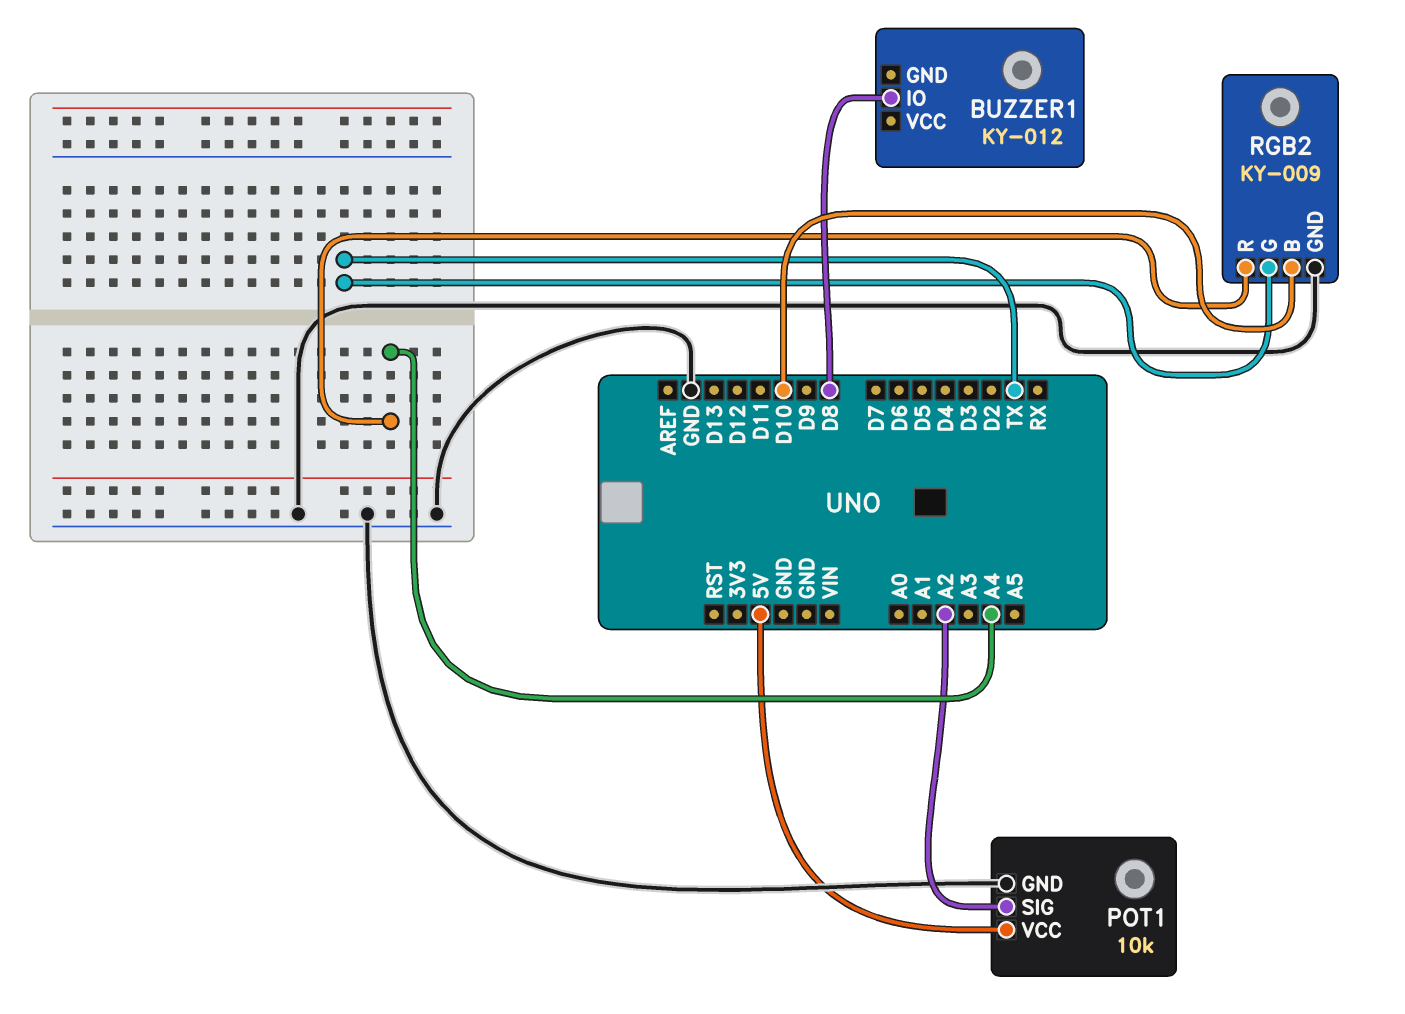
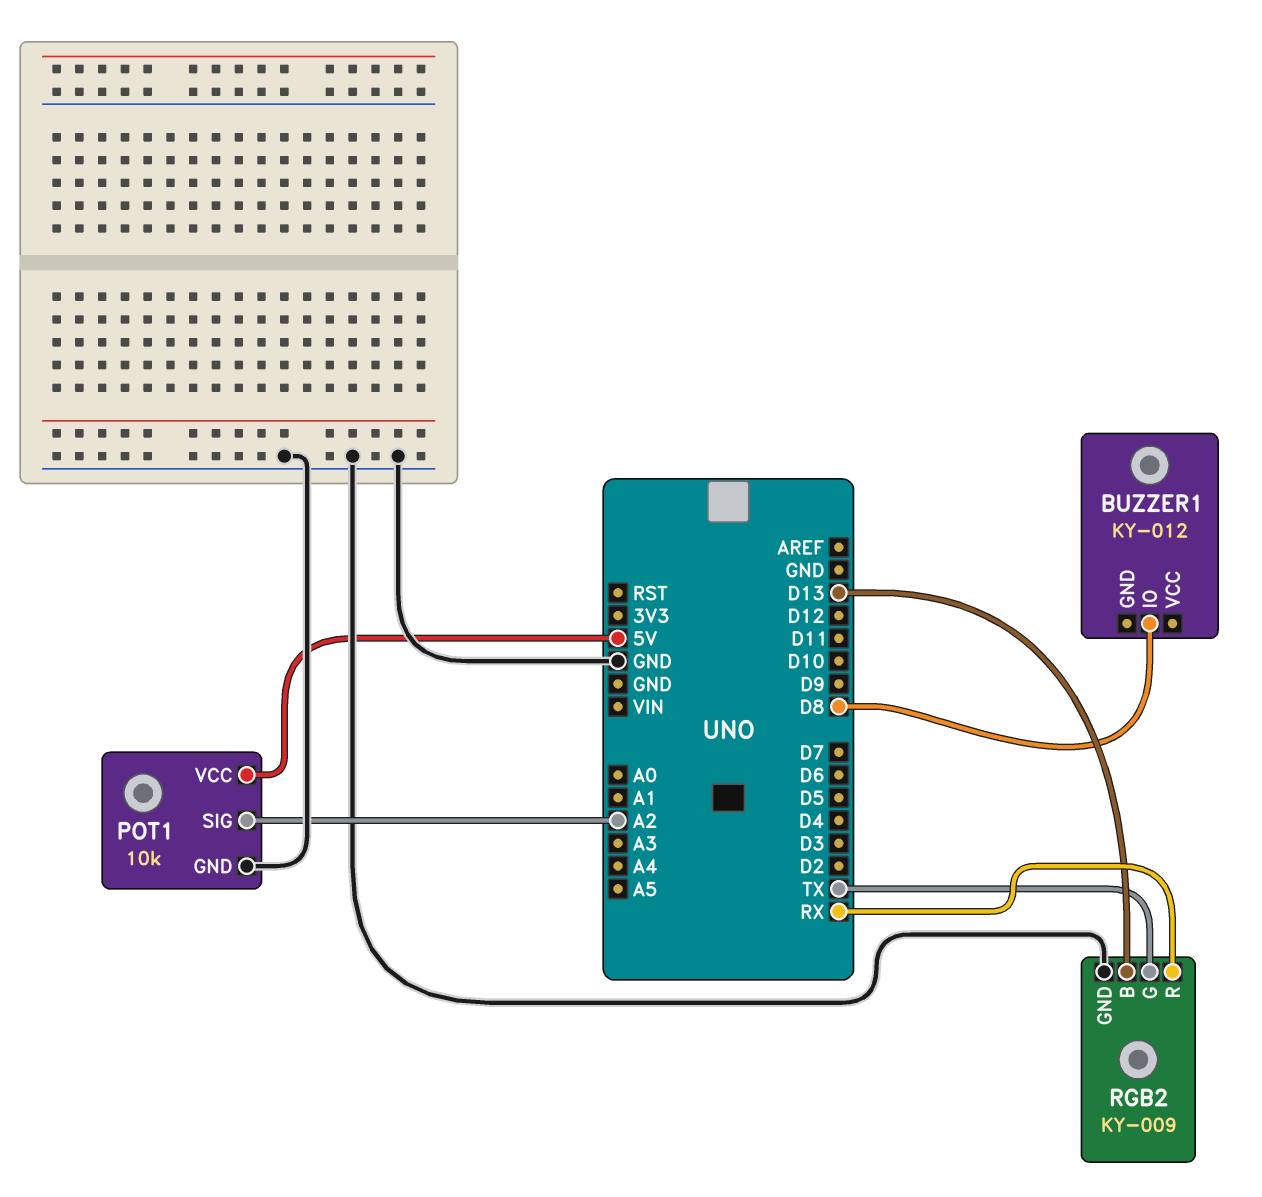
RGB2 pin B: D10 -> D13
RGB2 pin R: A4 -> RX

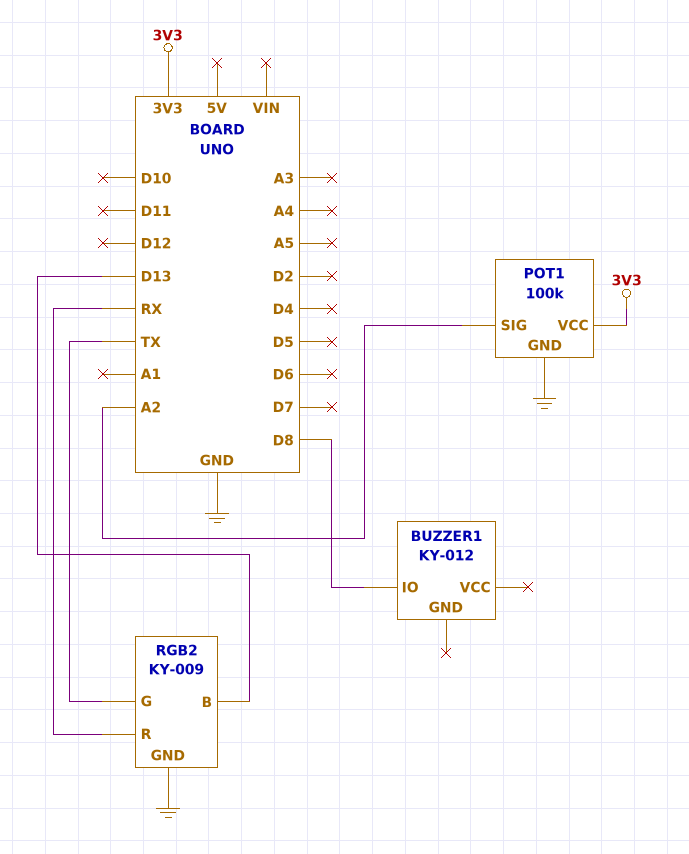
POT1: 10k -> 100k
POT1 pin VCC: 5V -> 3V3

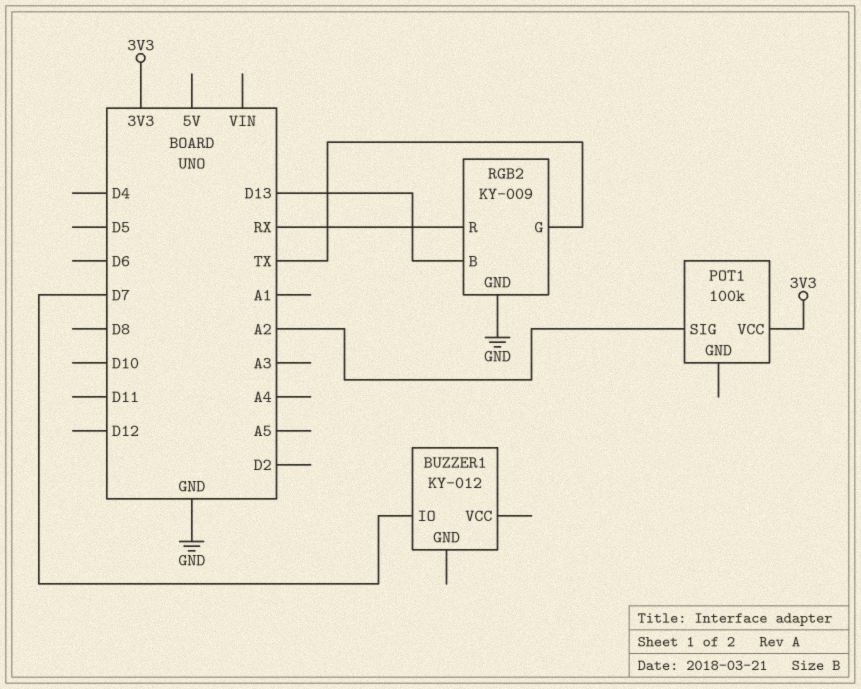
BUZZER1 pin IO: D8 -> D7
POT1 pin GND: GND -> none

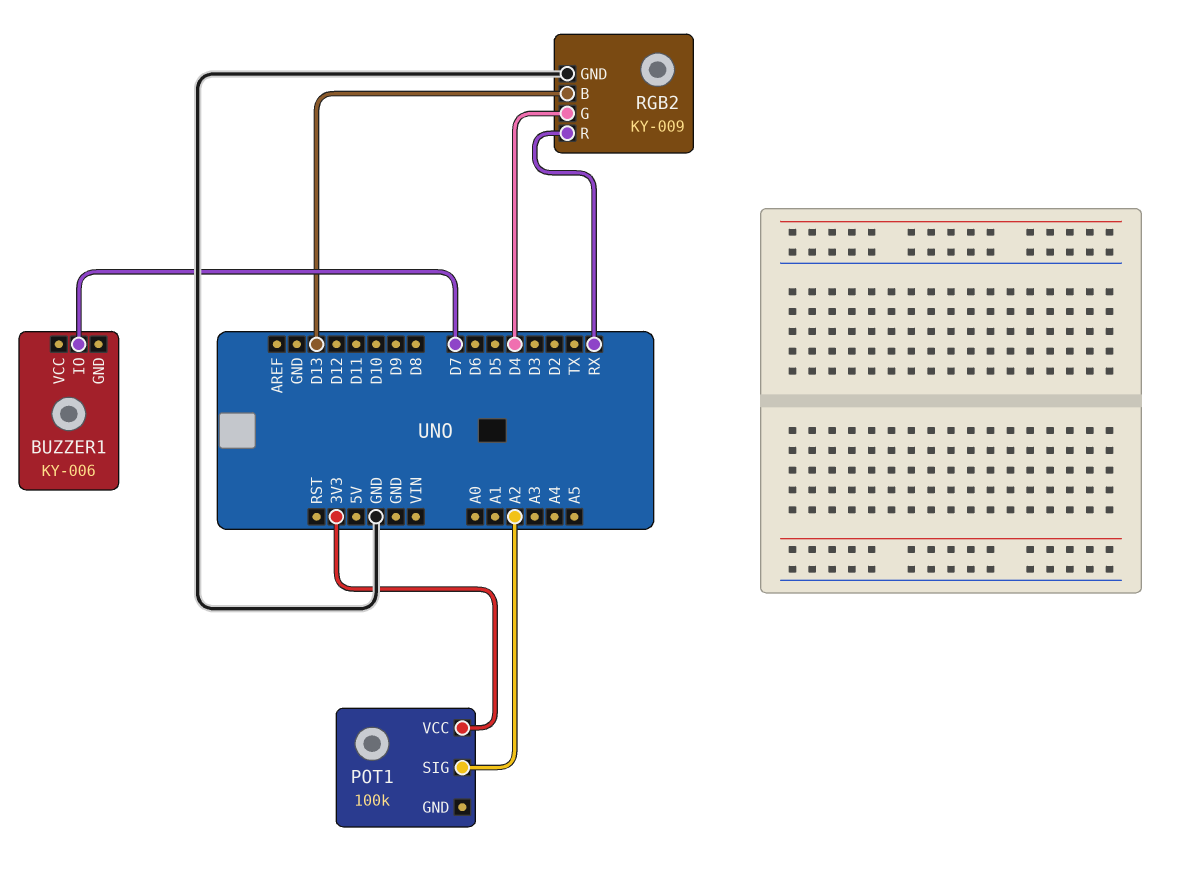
BUZZER1: KY-012 -> KY-006
RGB2 pin G: TX -> D4

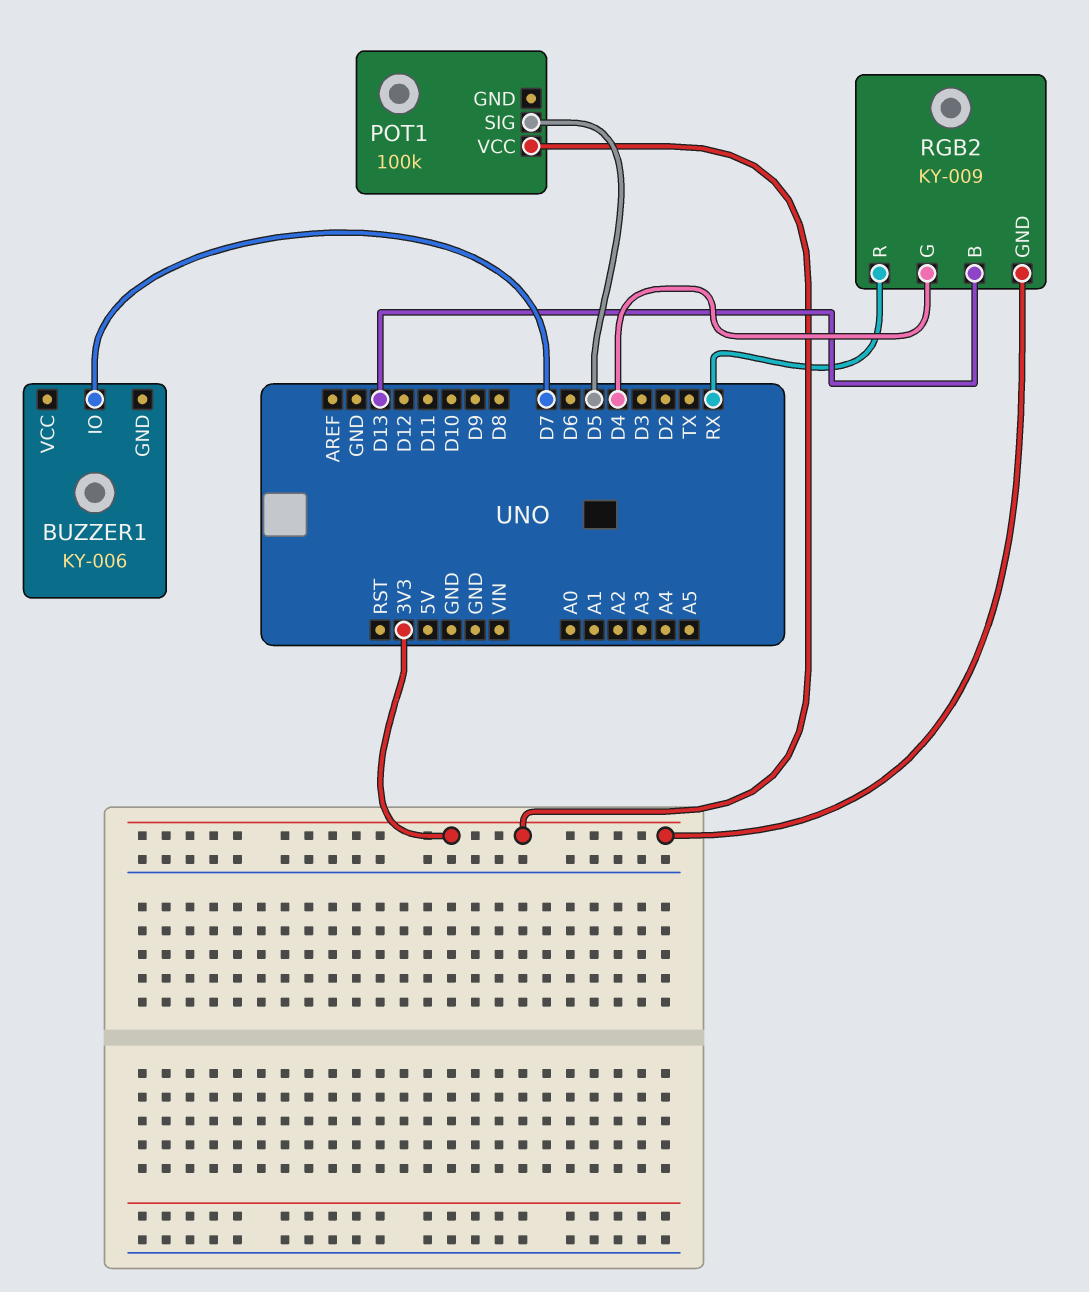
POT1 pin SIG: A2 -> D5
RGB2 pin GND: GND -> 3V3

